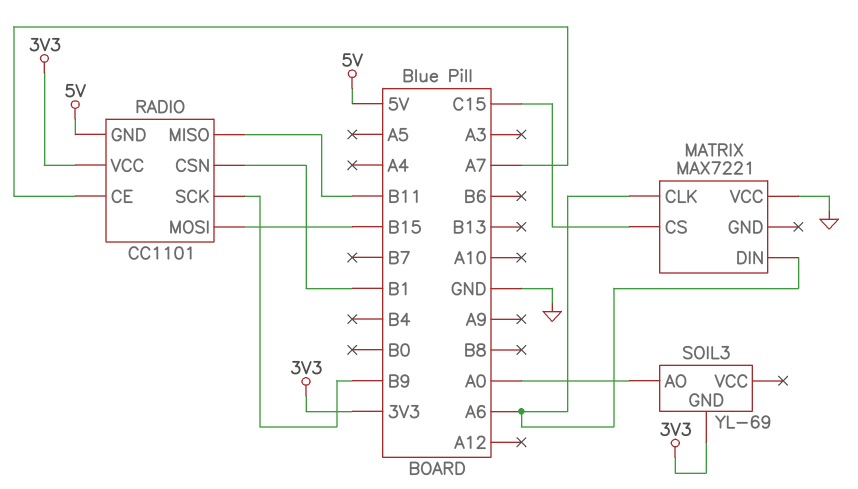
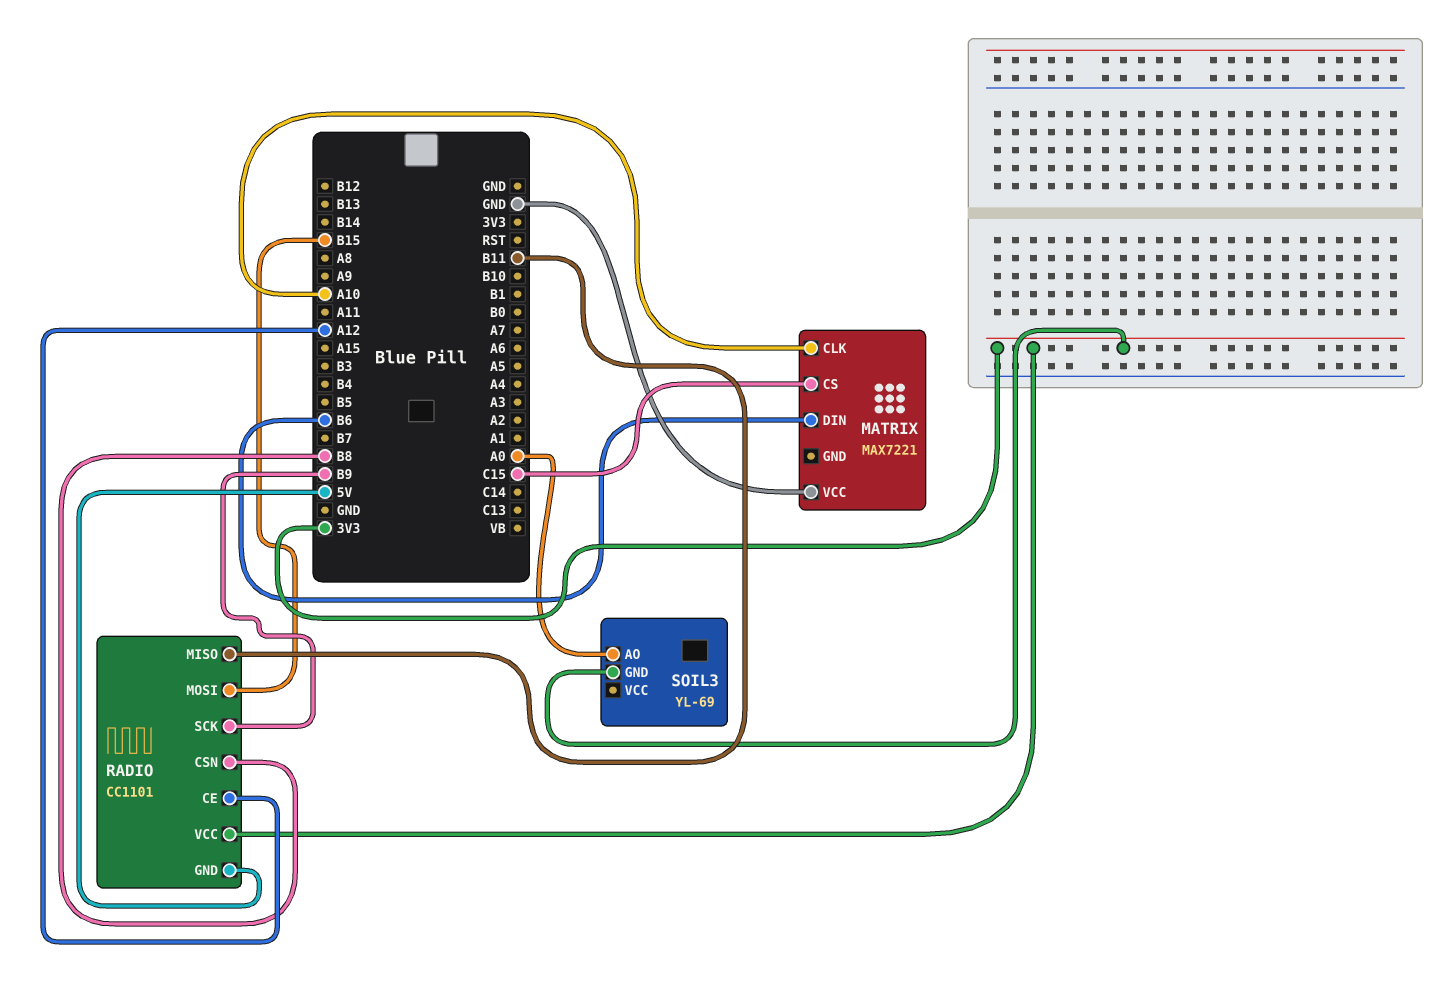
MATRIX pin CLK: A6 -> A10
MATRIX pin DIN: A6 -> B6
RADIO pin CE: A7 -> A12
RADIO pin CSN: B1 -> B8

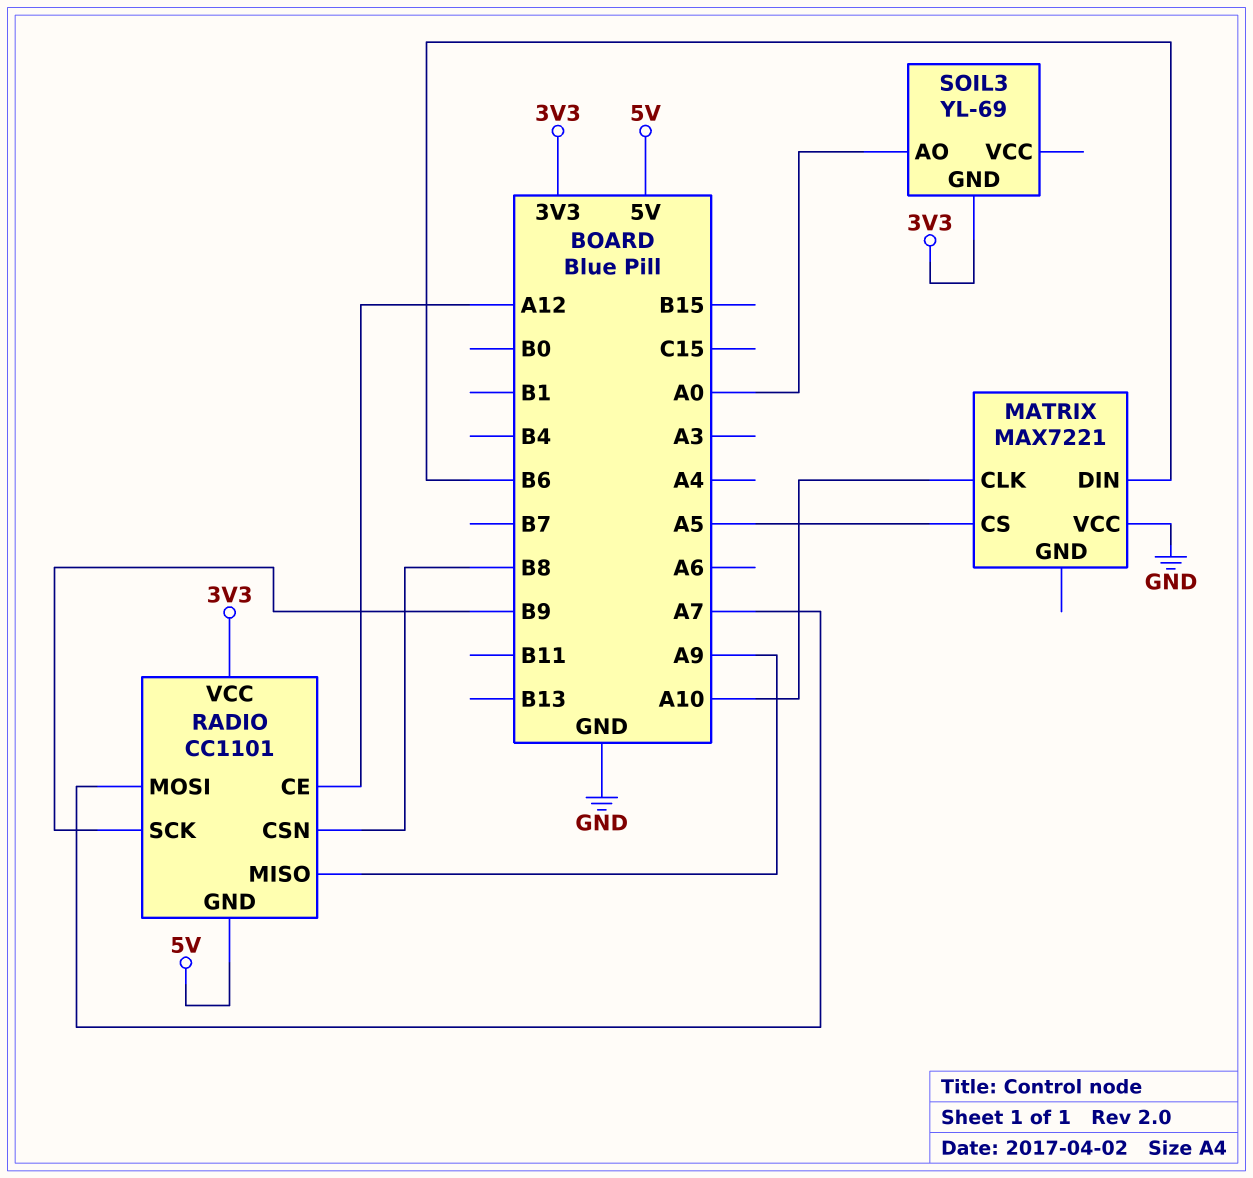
MATRIX pin CS: C15 -> A5
RADIO pin MISO: B11 -> A9
RADIO pin MOSI: B15 -> A7

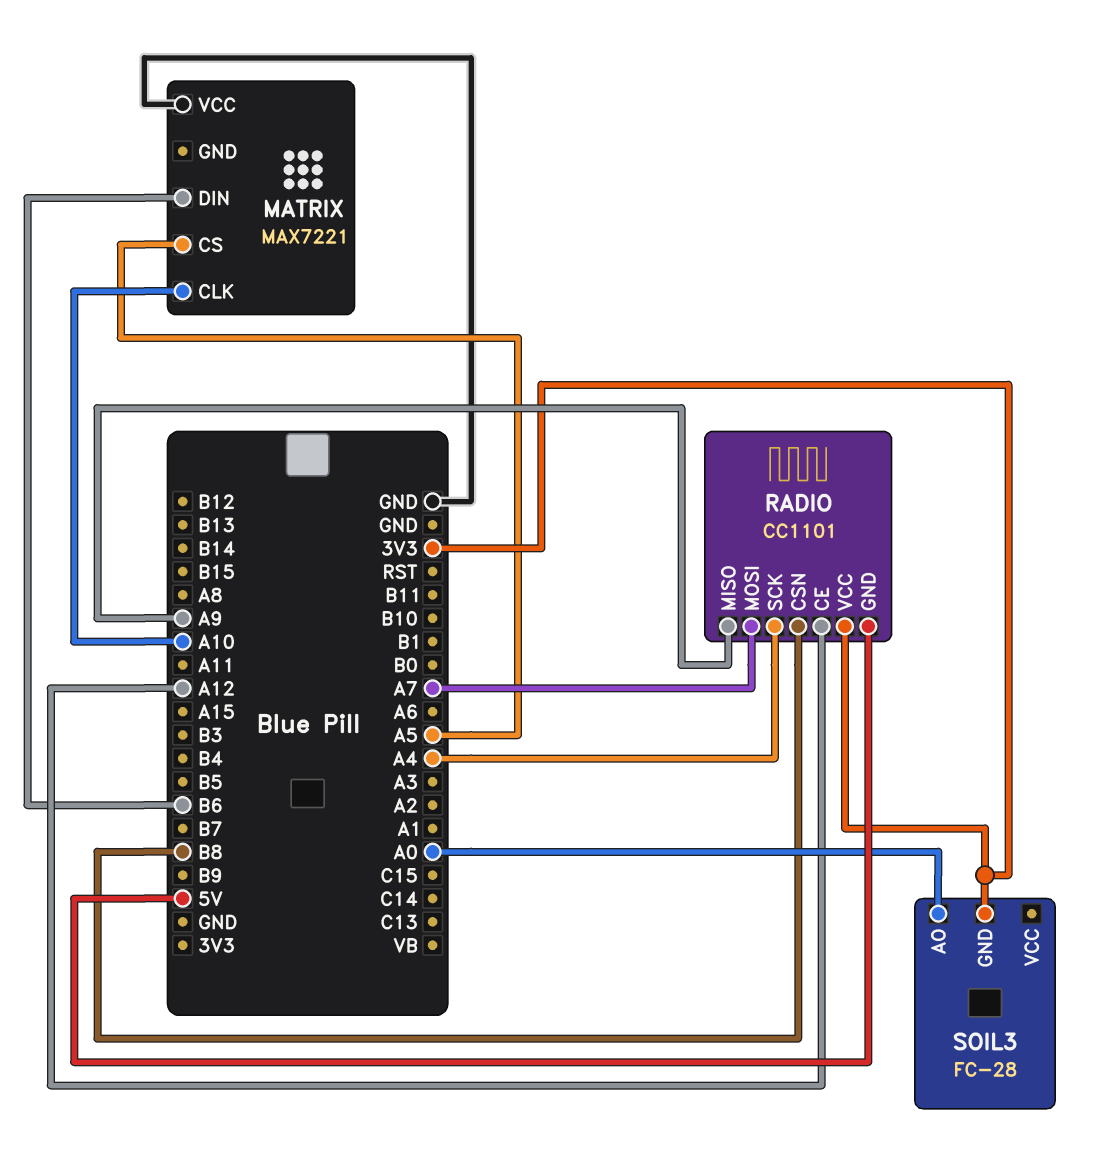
RADIO pin SCK: B9 -> A4
SOIL3: YL-69 -> FC-28

